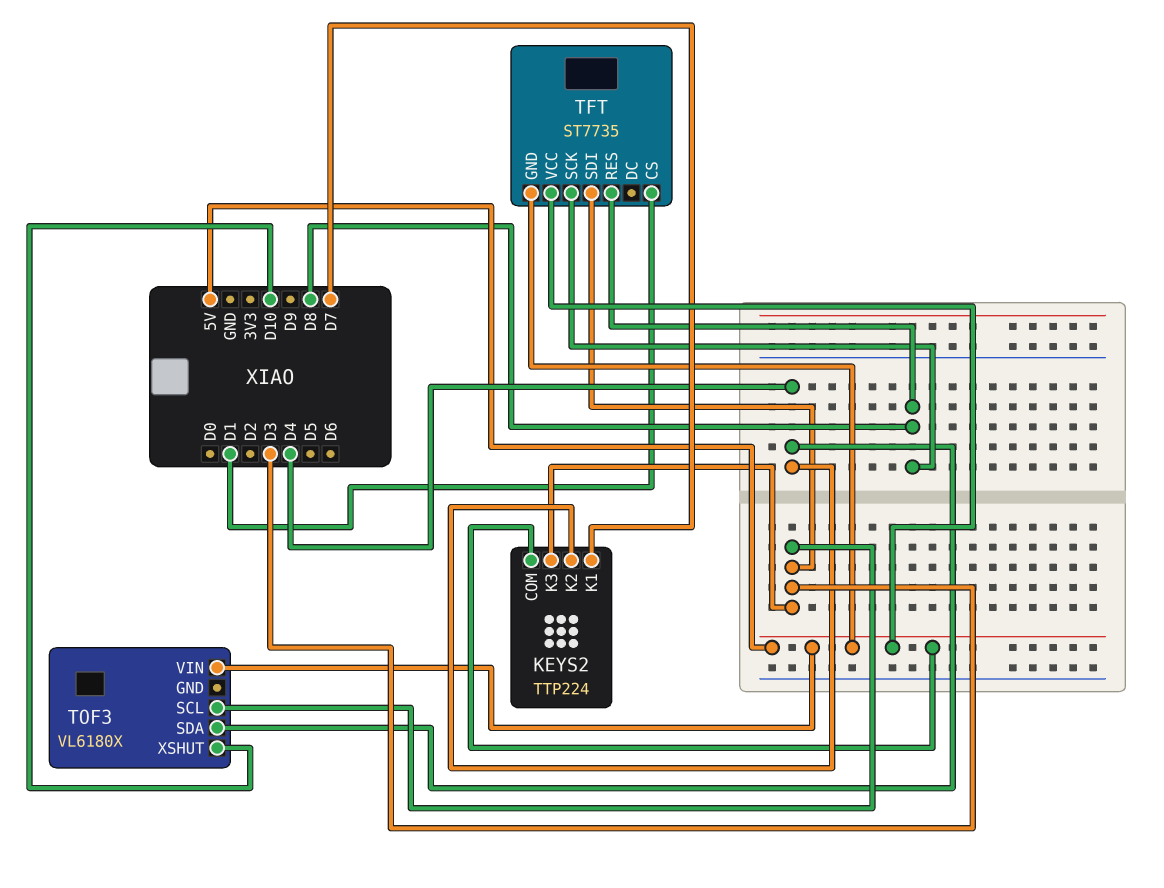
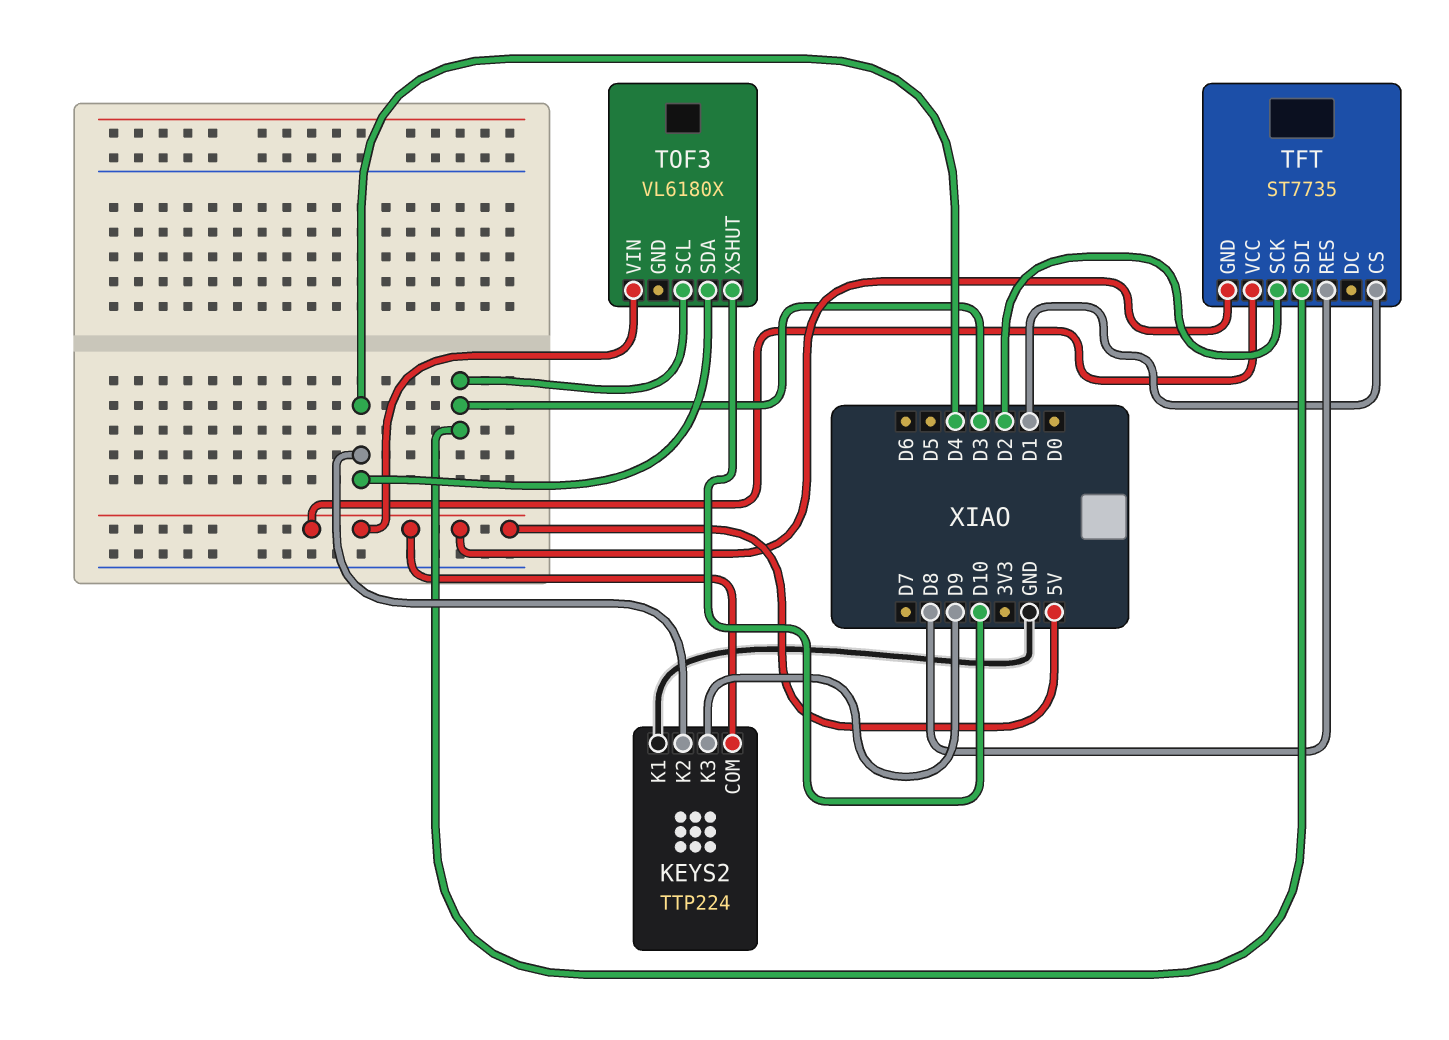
KEYS2 pin K1: D7 -> GND
KEYS2 pin K3: D3 -> D9
TFT pin SCK: D8 -> D2

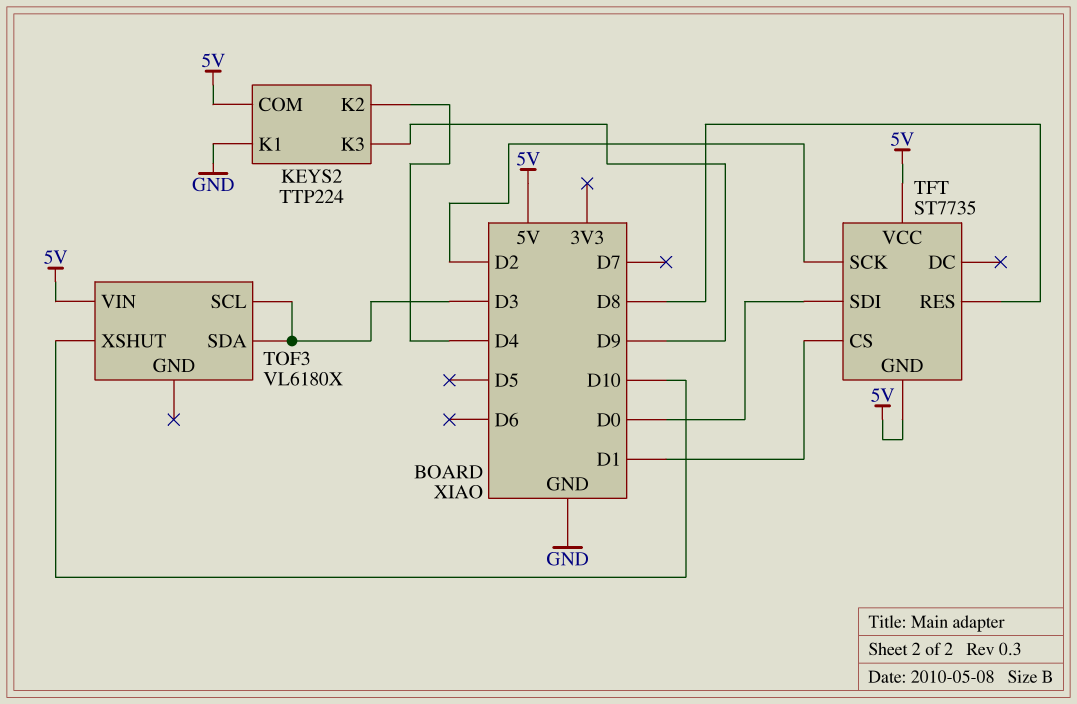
TFT pin SDI: D3 -> D0
TOF3 pin SDA: D4 -> D3

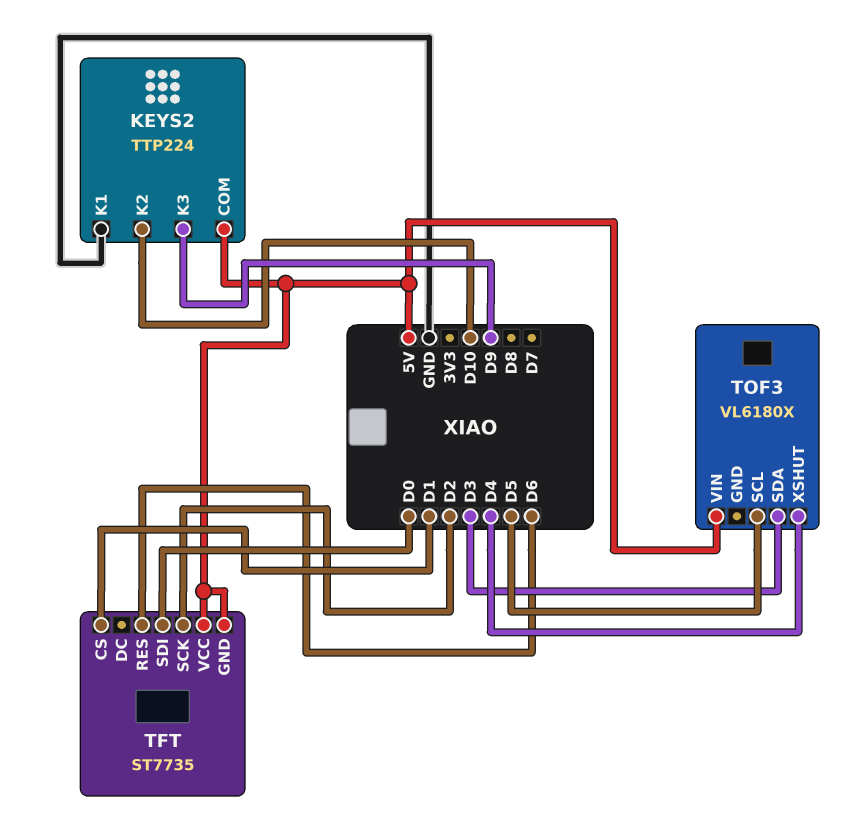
KEYS2 pin K2: D4 -> D10
TFT pin RES: D8 -> D6
TOF3 pin SCL: D3 -> D5
TOF3 pin XSHUT: D10 -> D4

